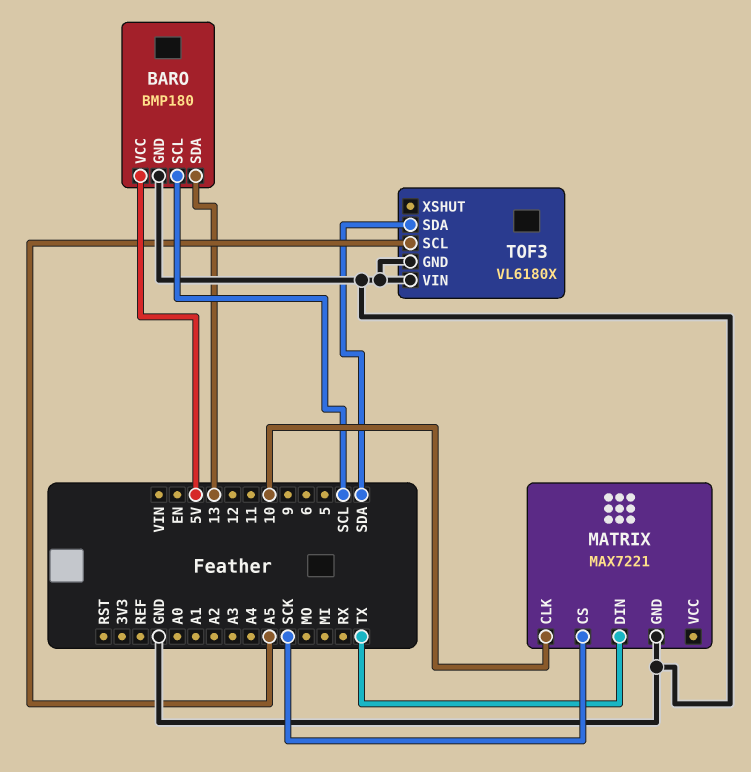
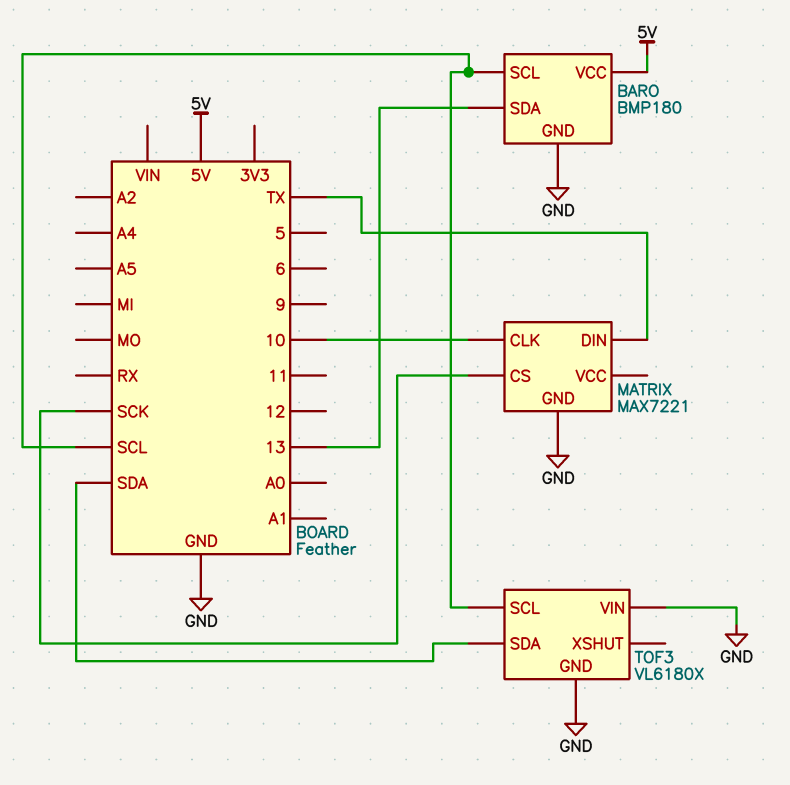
TOF3 pin SCL: A5 -> SCL

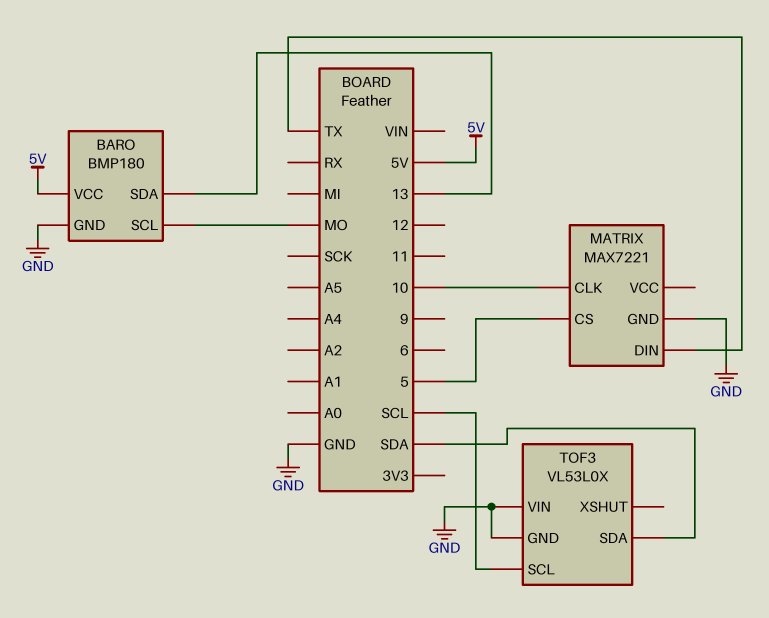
BARO pin SCL: SCL -> MO
MATRIX pin CS: SCK -> 5
TOF3: VL6180X -> VL53L0X

